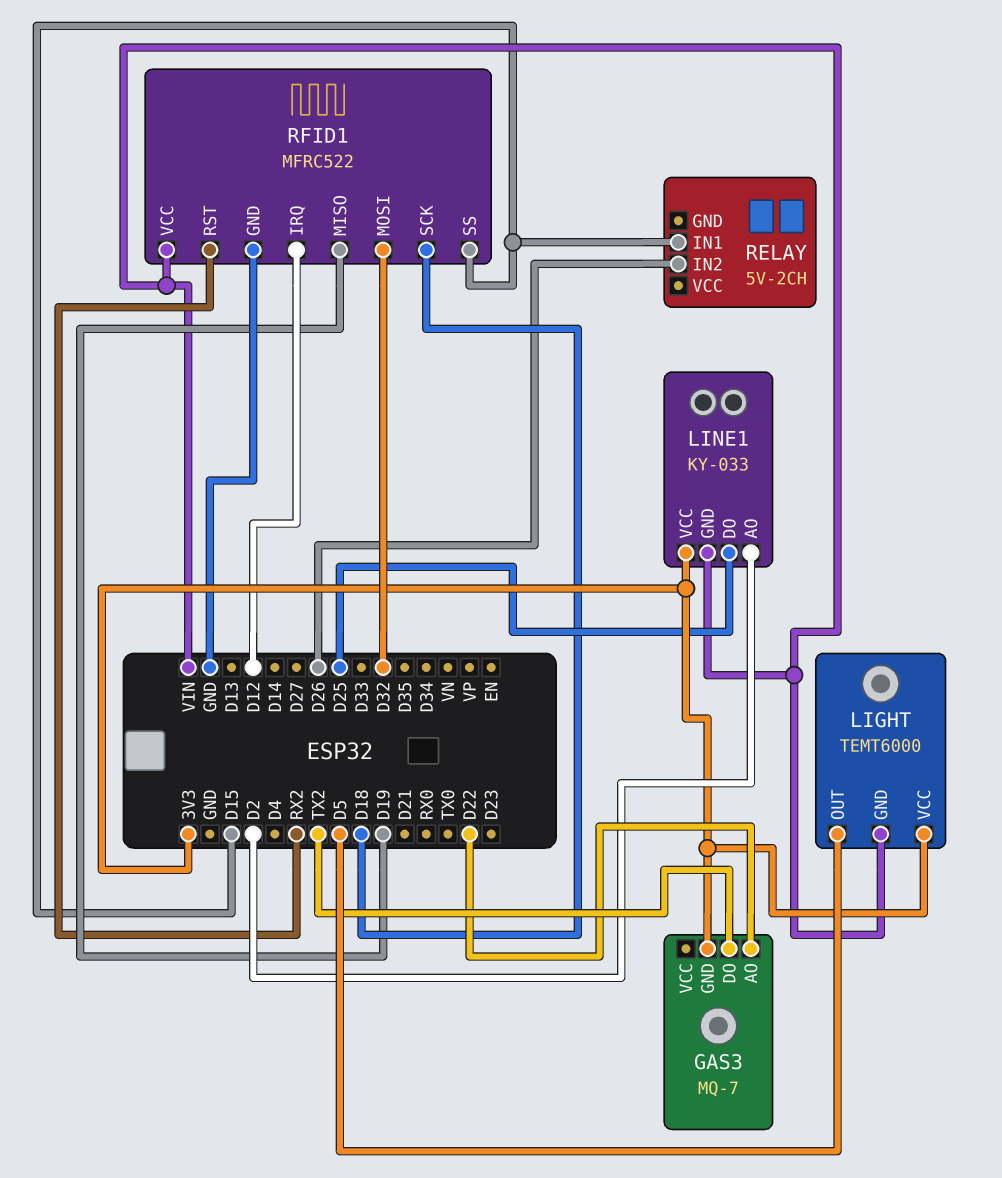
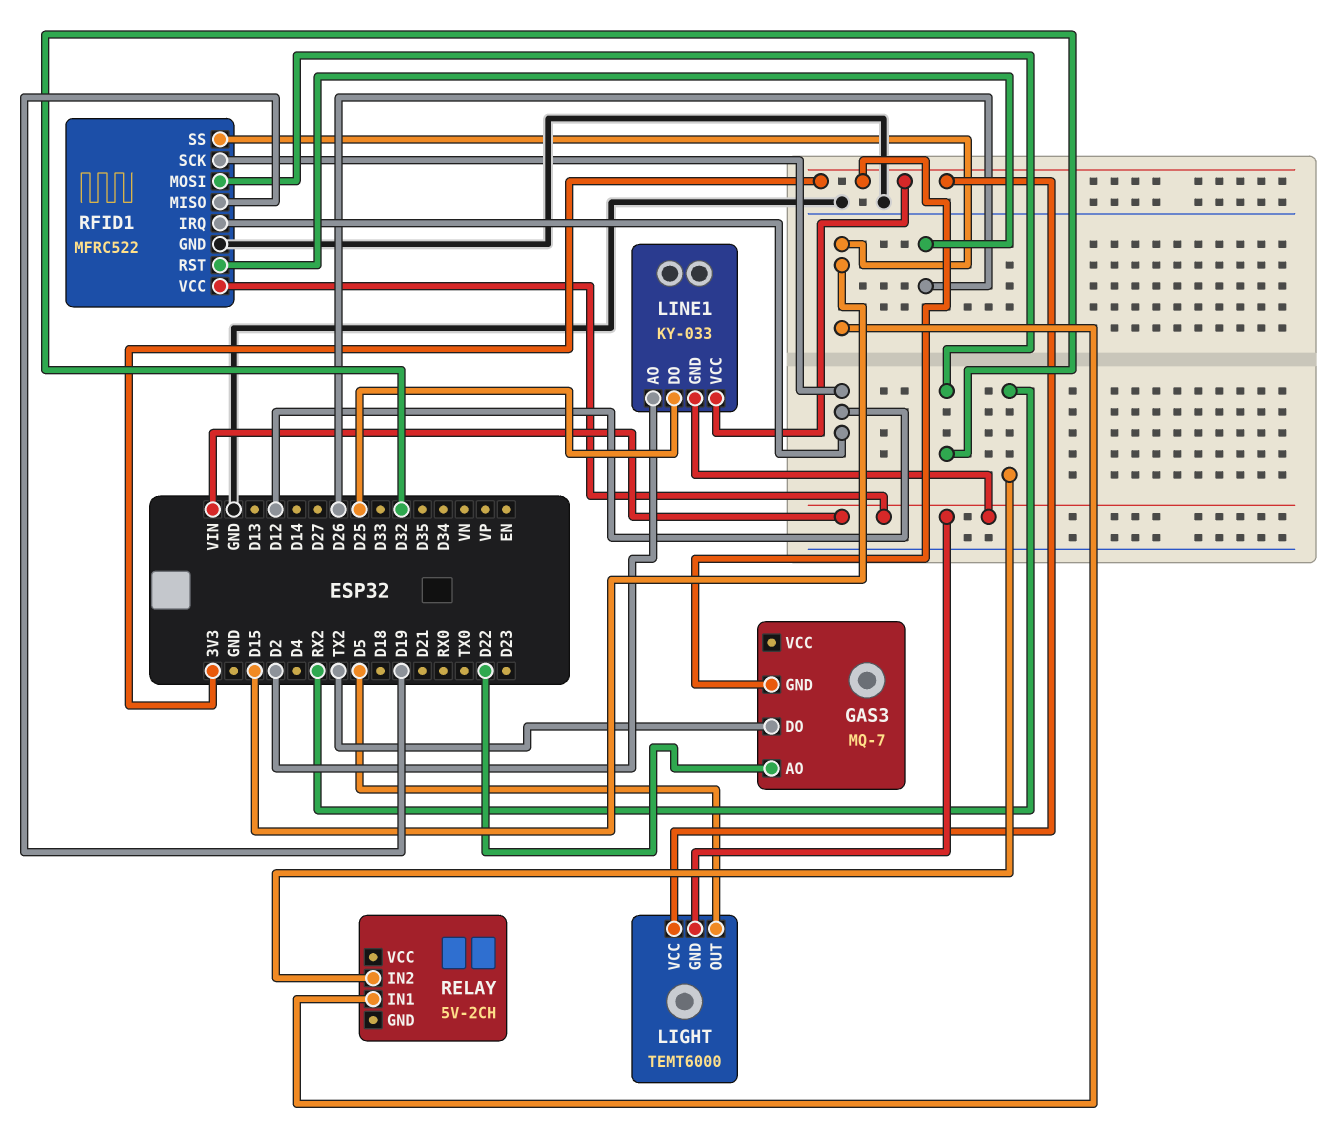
RELAY pin IN2: D26 -> RX2
RFID1 pin RST: RX2 -> D26
RFID1 pin SCK: D18 -> D12

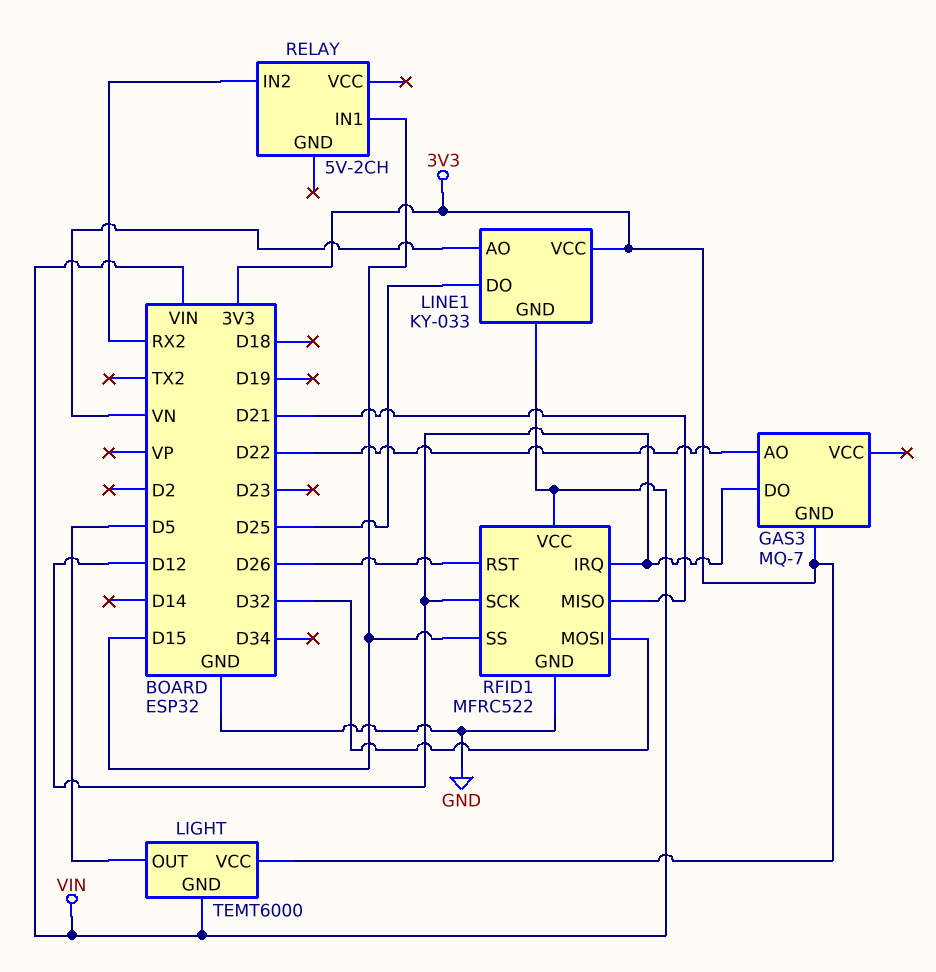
GAS3 pin DO: TX2 -> D12
LINE1 pin AO: D2 -> VN
RFID1 pin MISO: D19 -> D21

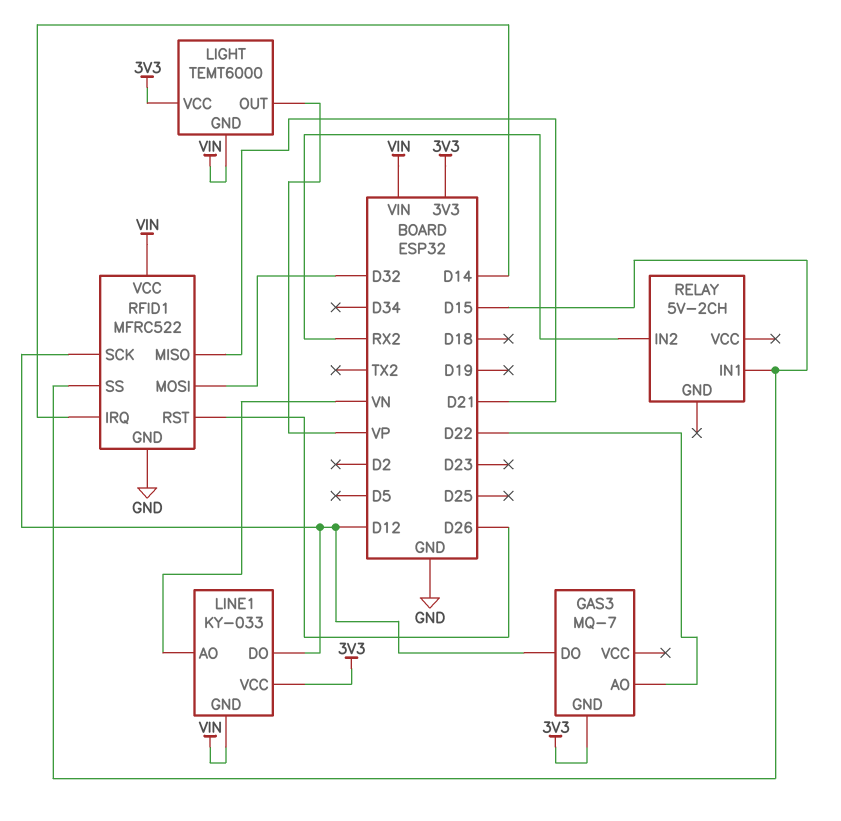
LIGHT pin OUT: D5 -> VP
LINE1 pin DO: D25 -> D12
RFID1 pin IRQ: D12 -> D14

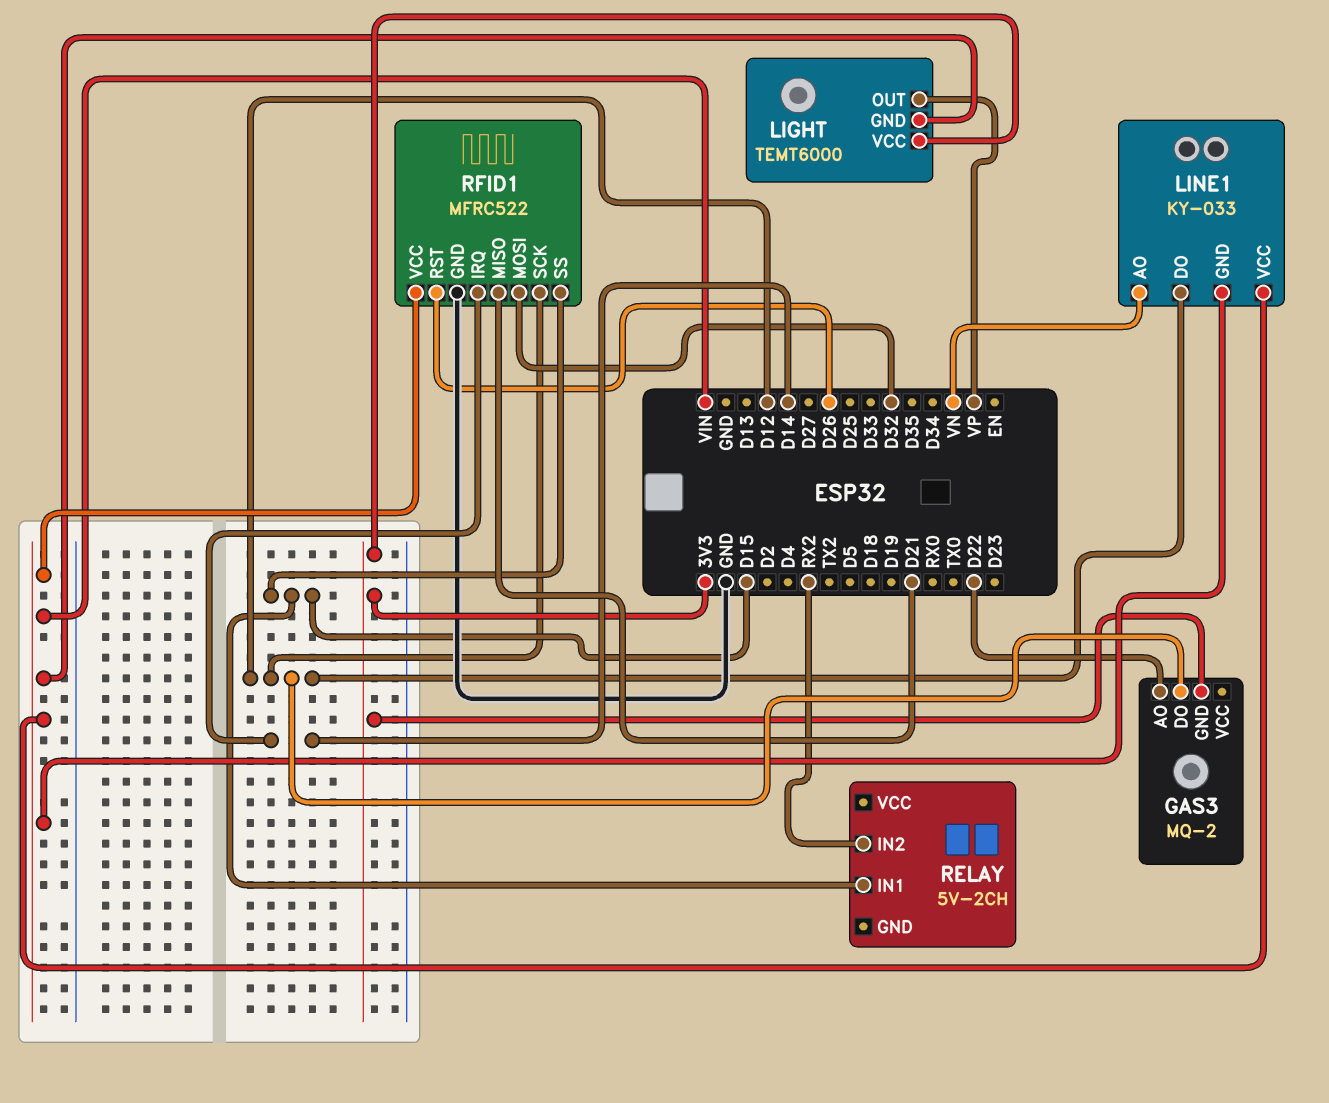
GAS3: MQ-7 -> MQ-2
LINE1 pin VCC: 3V3 -> VIN

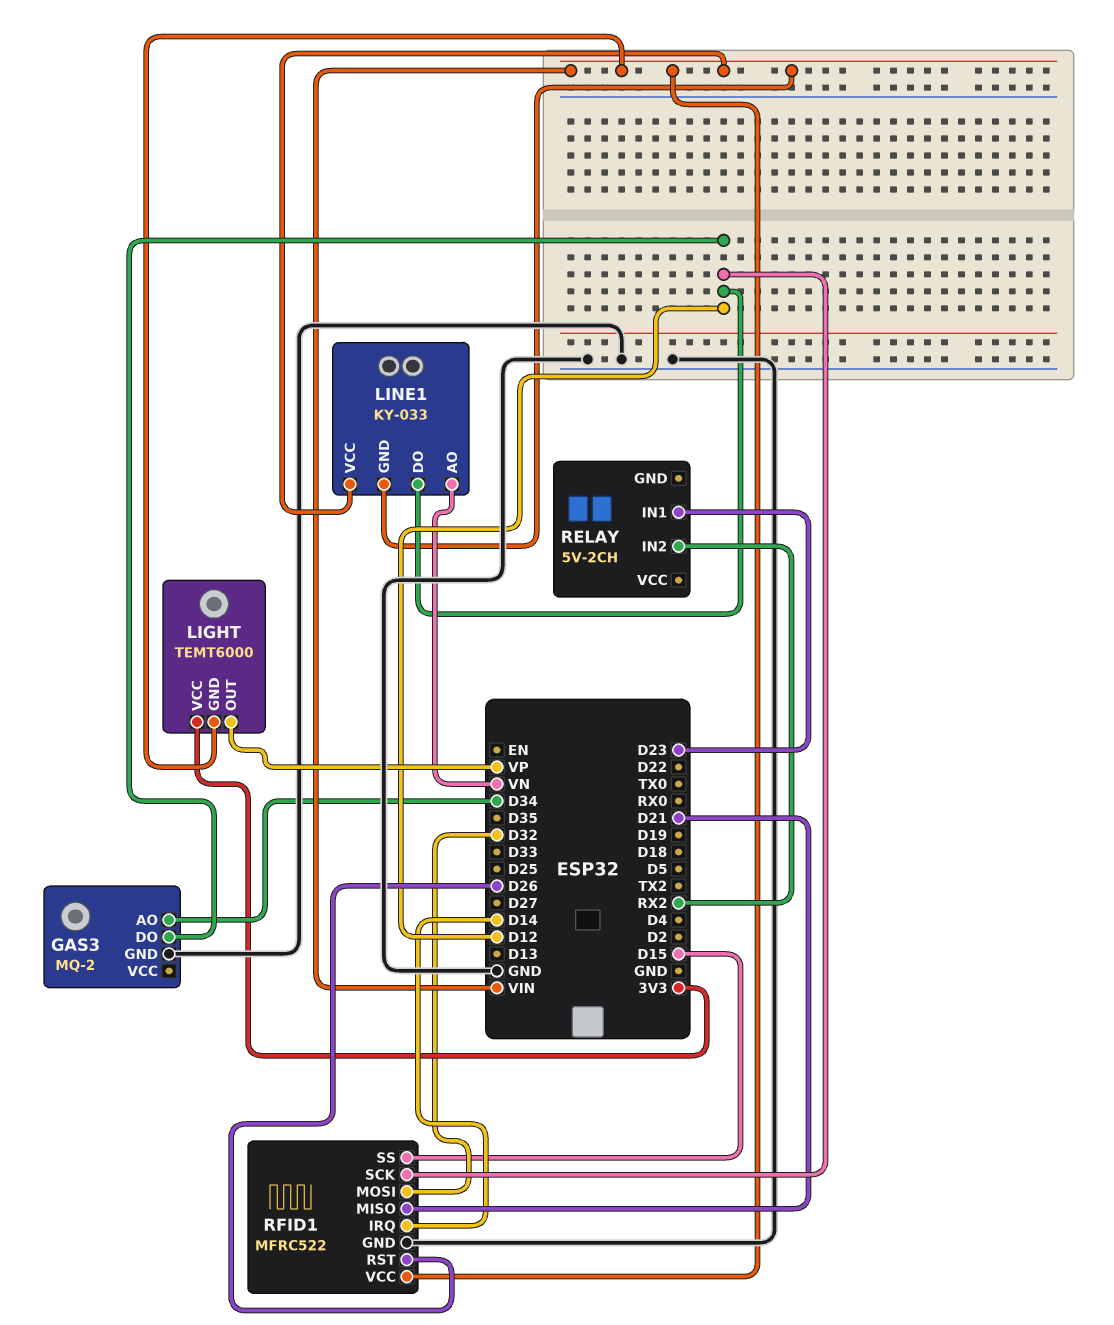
GAS3 pin AO: D22 -> D34
GAS3 pin GND: 3V3 -> GND
RELAY pin IN1: D15 -> D23

